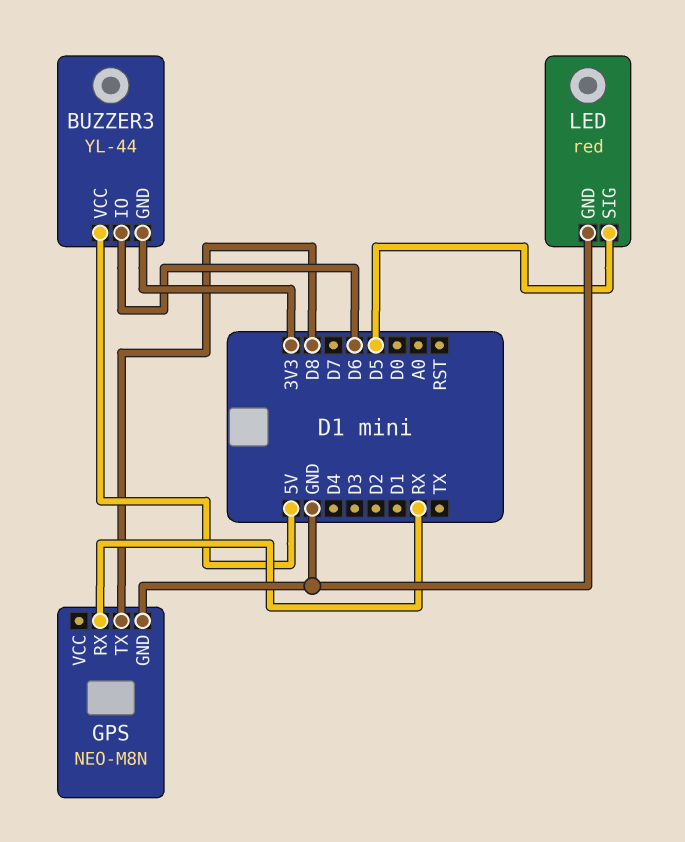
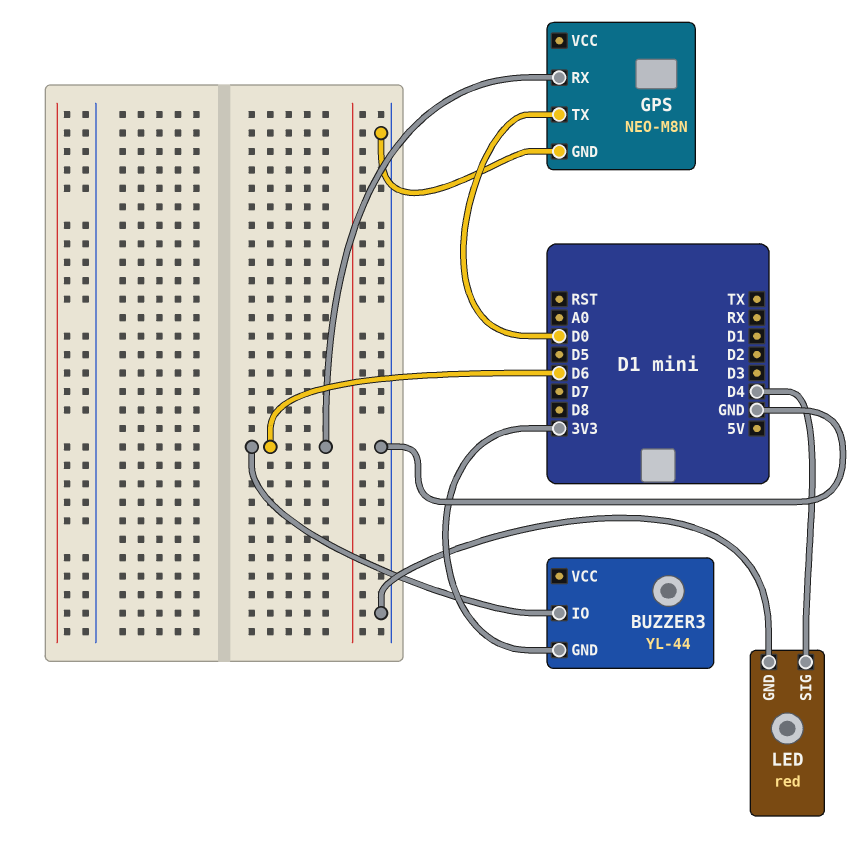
BUZZER3 pin VCC: 5V -> none
GPS pin RX: RX -> D6
GPS pin TX: D8 -> D0
LED pin SIG: D5 -> D4

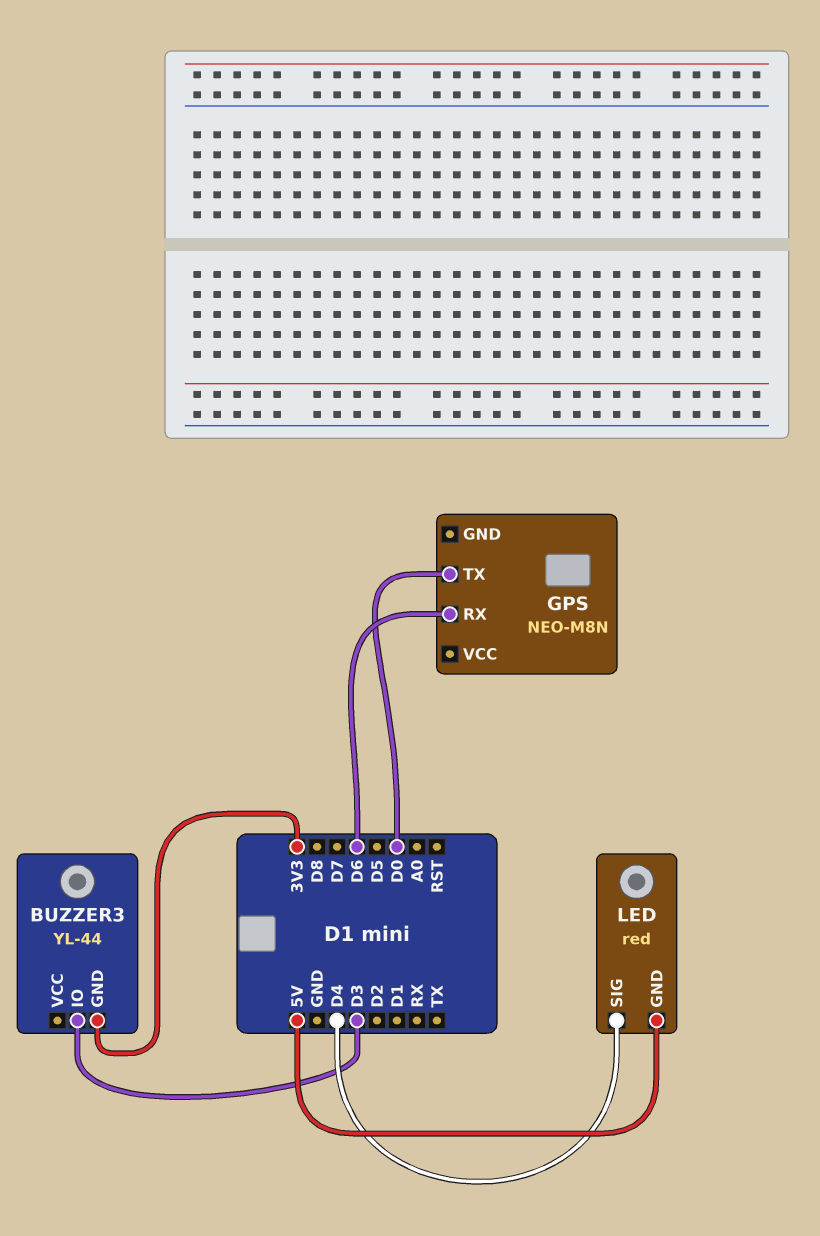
BUZZER3 pin IO: D6 -> D3
GPS pin GND: GND -> none
LED pin GND: GND -> 5V

